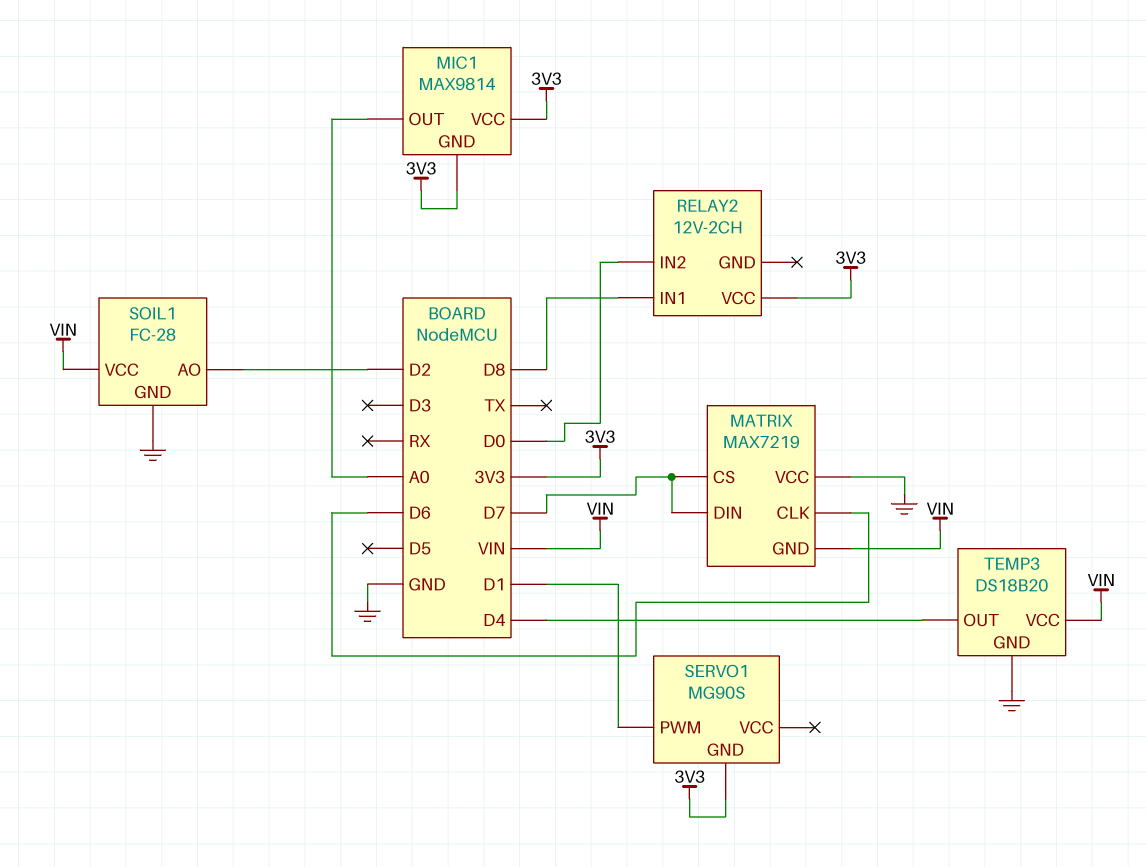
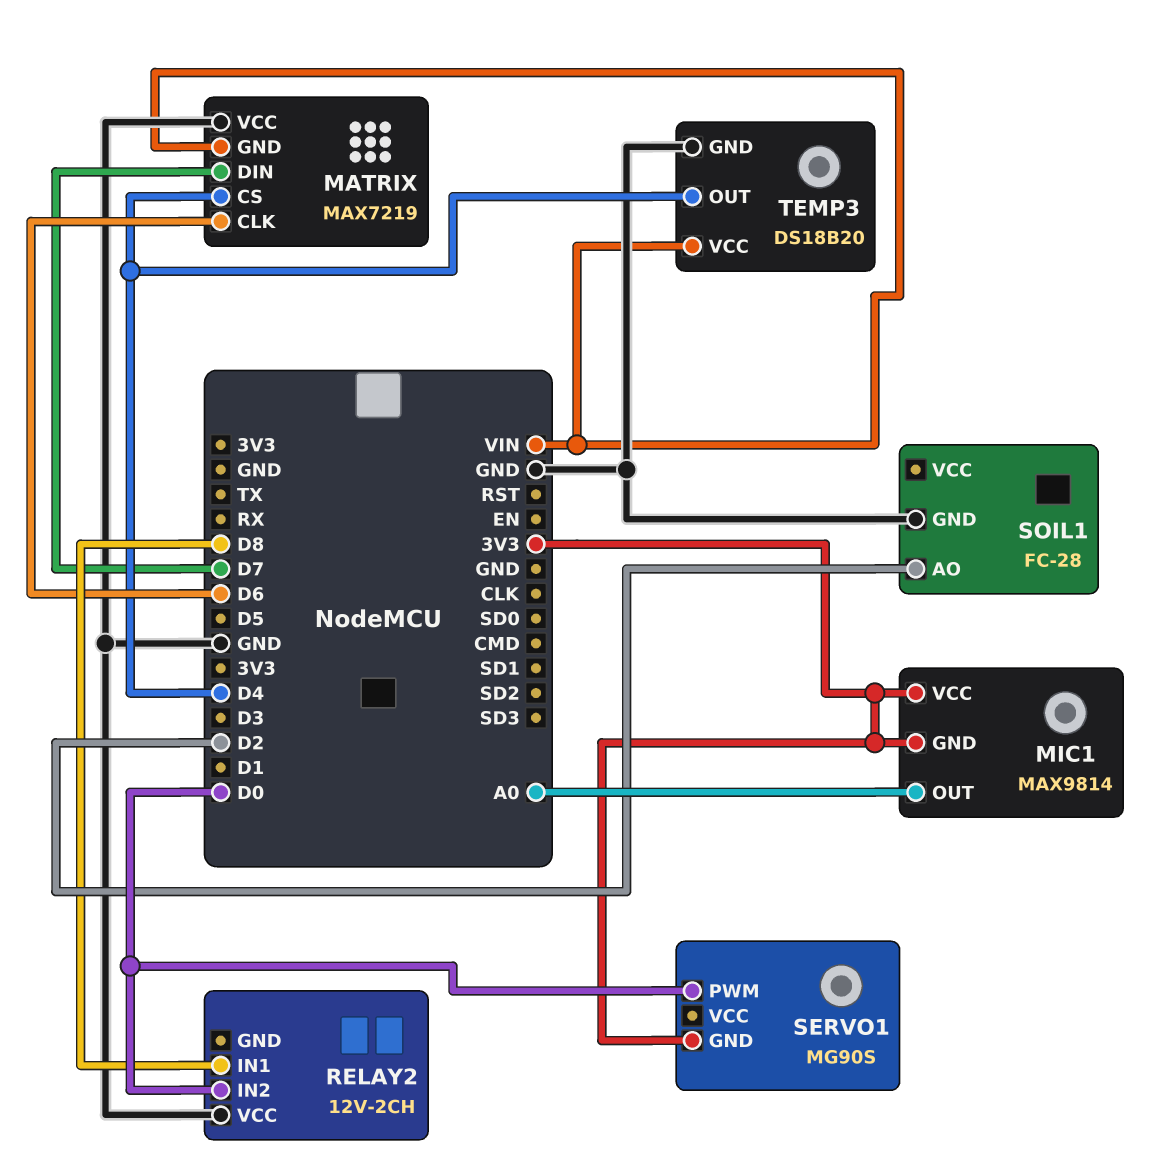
MATRIX pin CS: D7 -> D4
RELAY2 pin VCC: 3V3 -> GND
SERVO1 pin PWM: D1 -> D0
SOIL1 pin VCC: VIN -> none

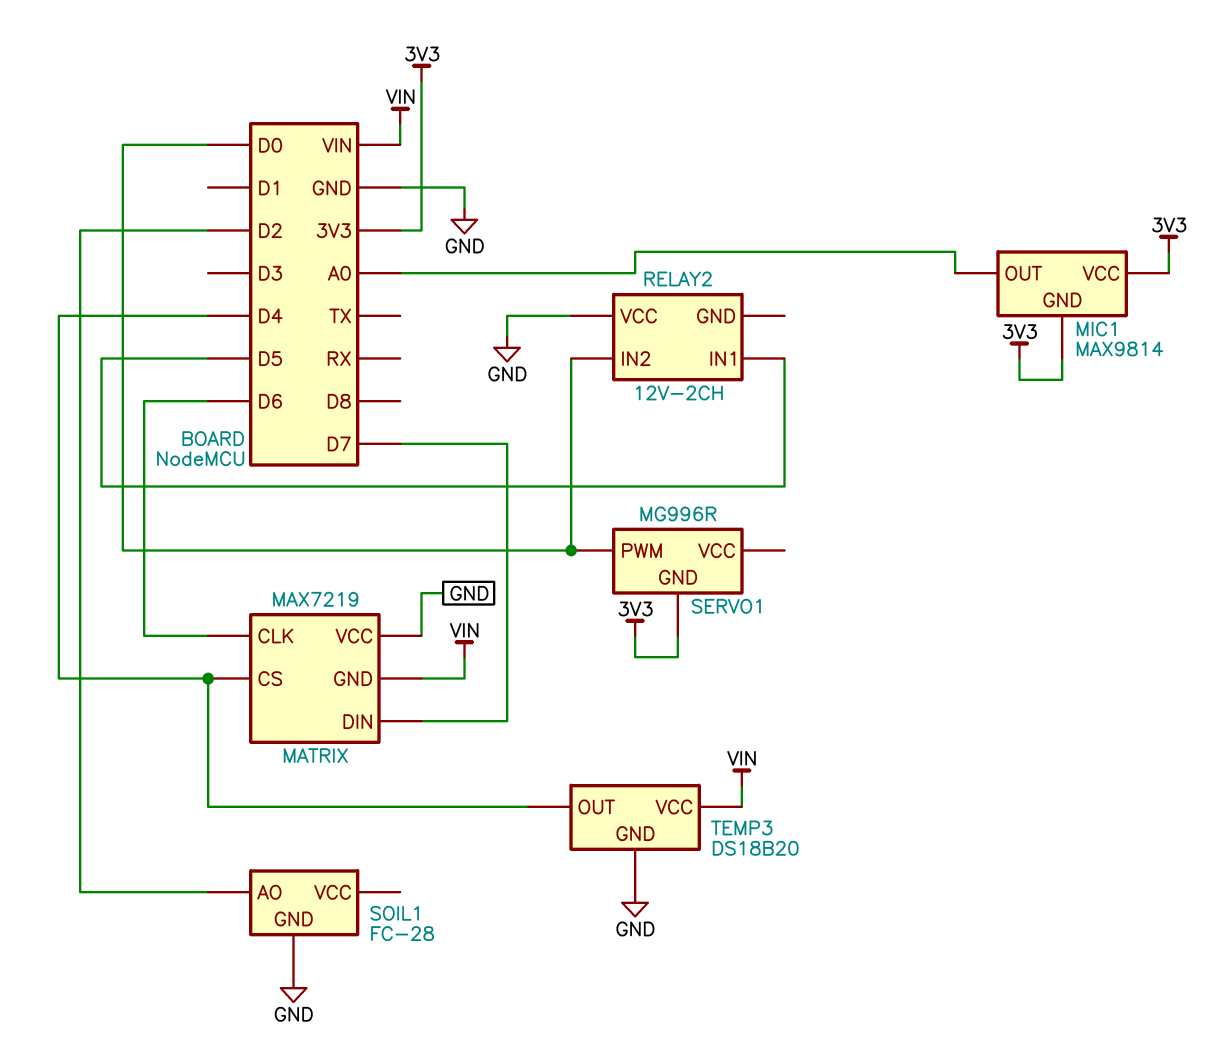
RELAY2 pin IN1: D8 -> D5
SERVO1: MG90S -> MG996R

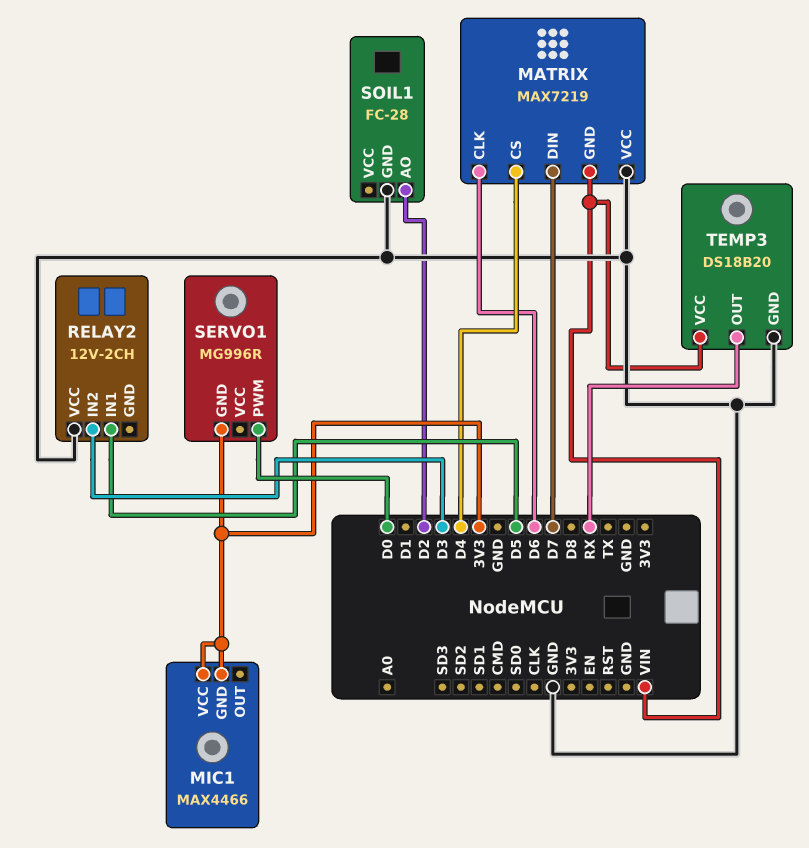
MIC1: MAX9814 -> MAX4466
MIC1 pin OUT: A0 -> none
RELAY2 pin IN2: D0 -> D3
TEMP3 pin OUT: D4 -> RX

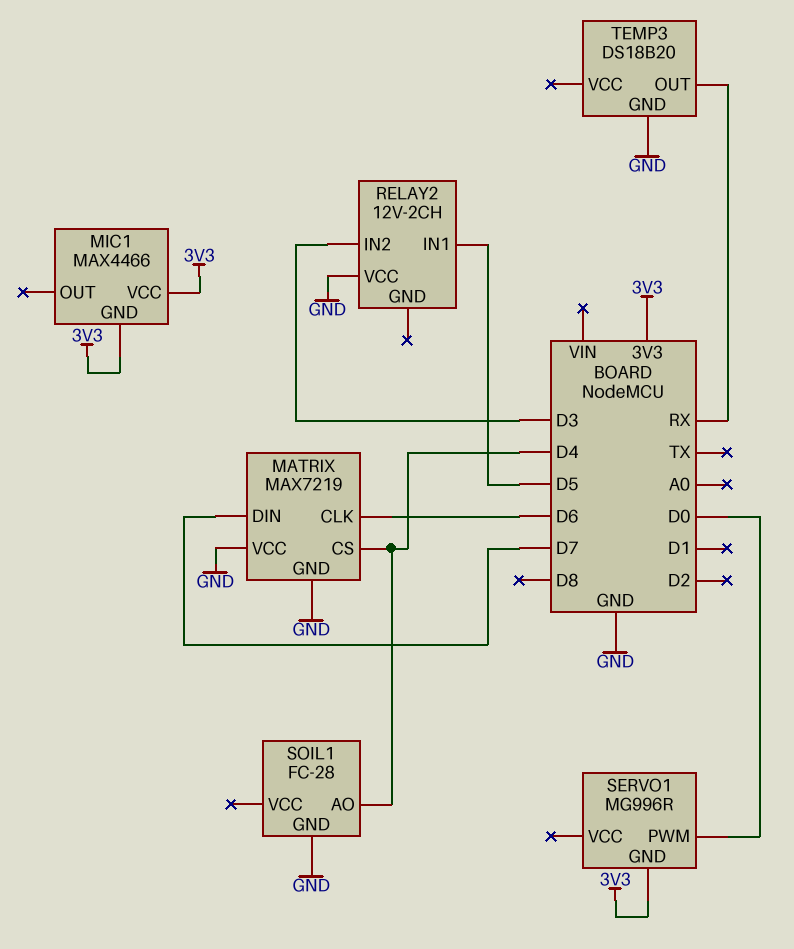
MATRIX pin GND: VIN -> GND
SOIL1 pin AO: D2 -> D4
TEMP3 pin VCC: VIN -> none

